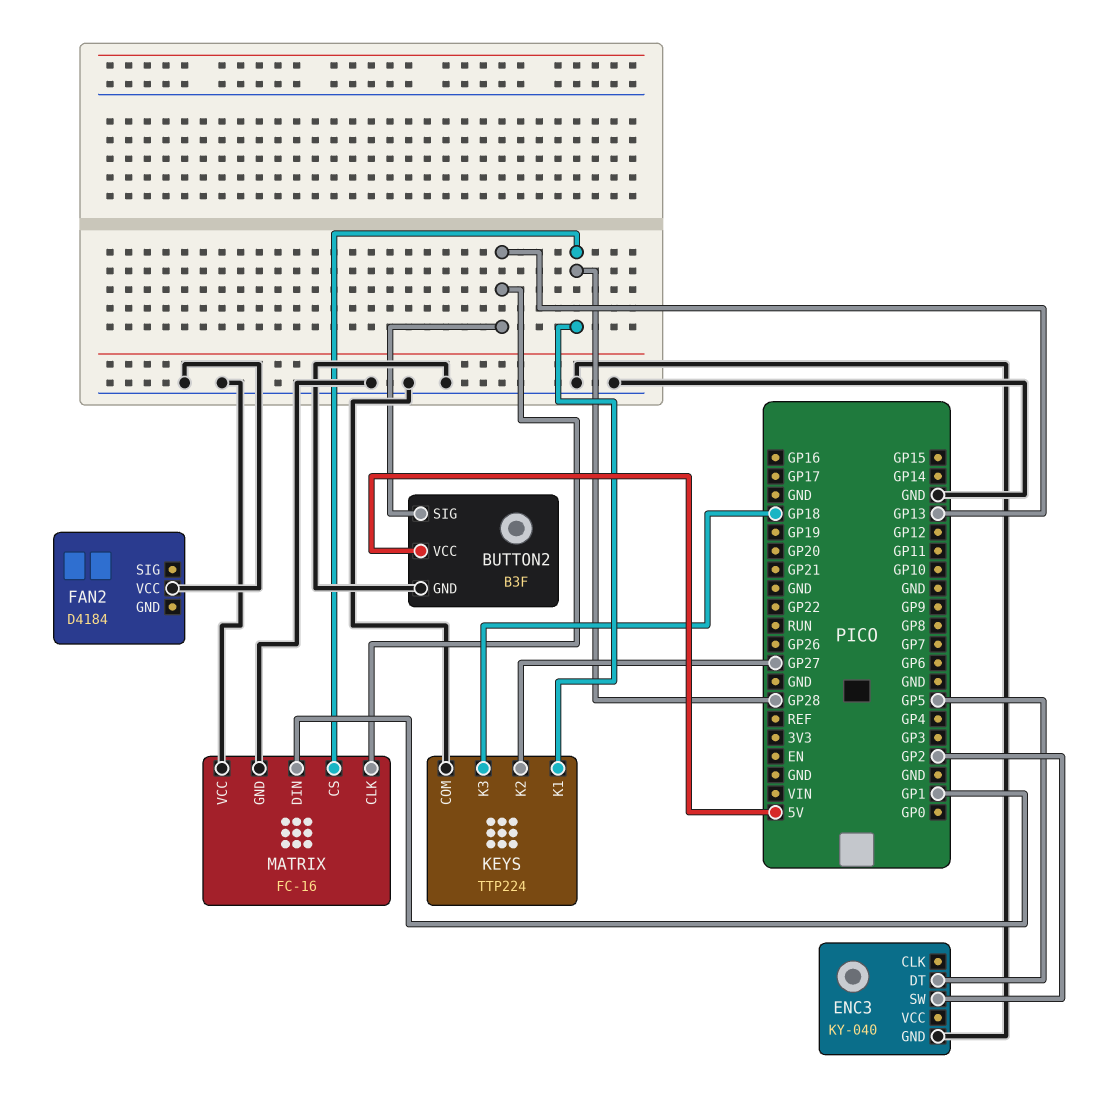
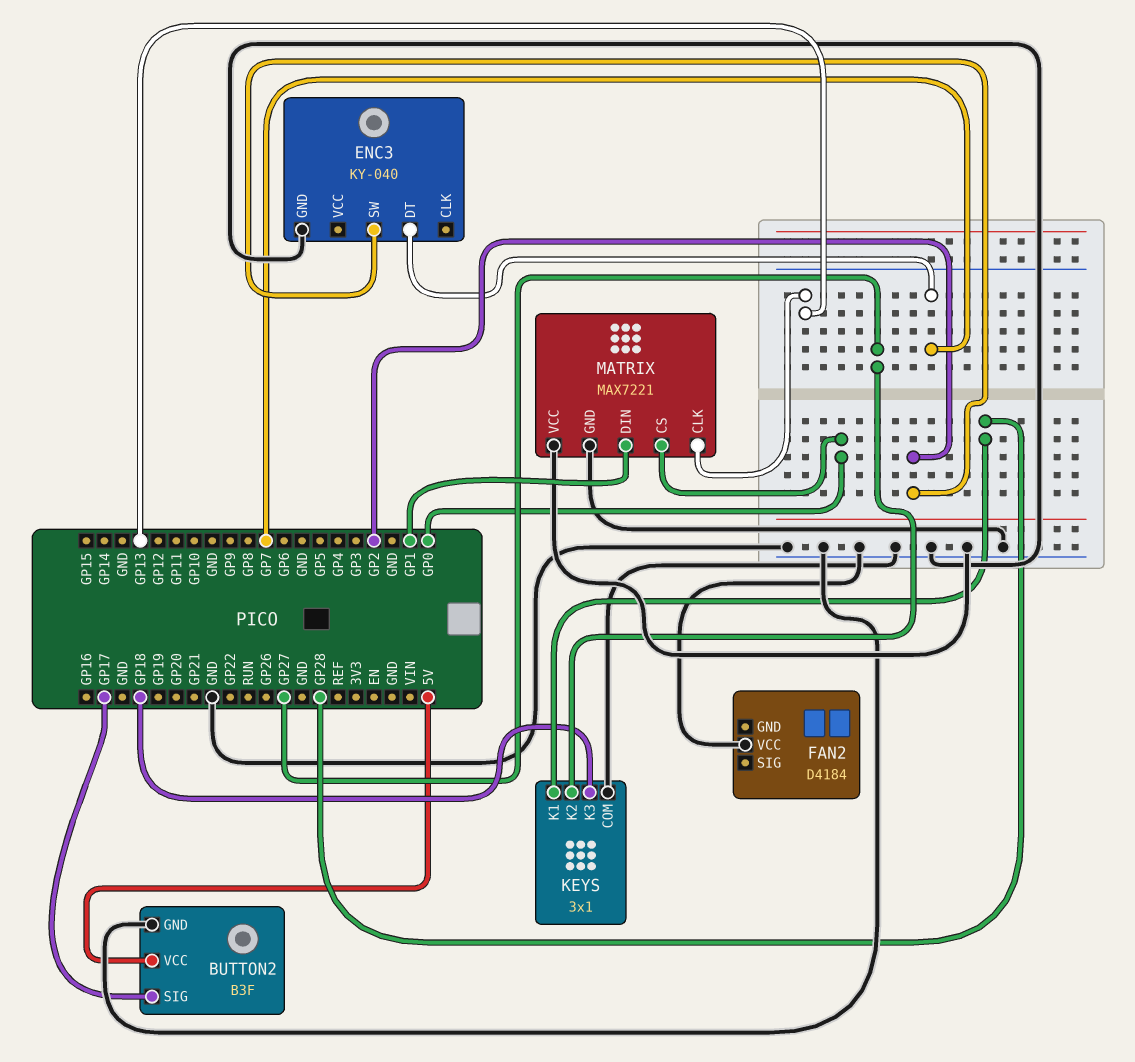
BUTTON2 pin SIG: GP13 -> GP17
ENC3 pin DT: GP5 -> GP7
KEYS: TTP224 -> 3x1
MATRIX: FC-16 -> MAX7221
MATRIX pin CS: GP28 -> GP0

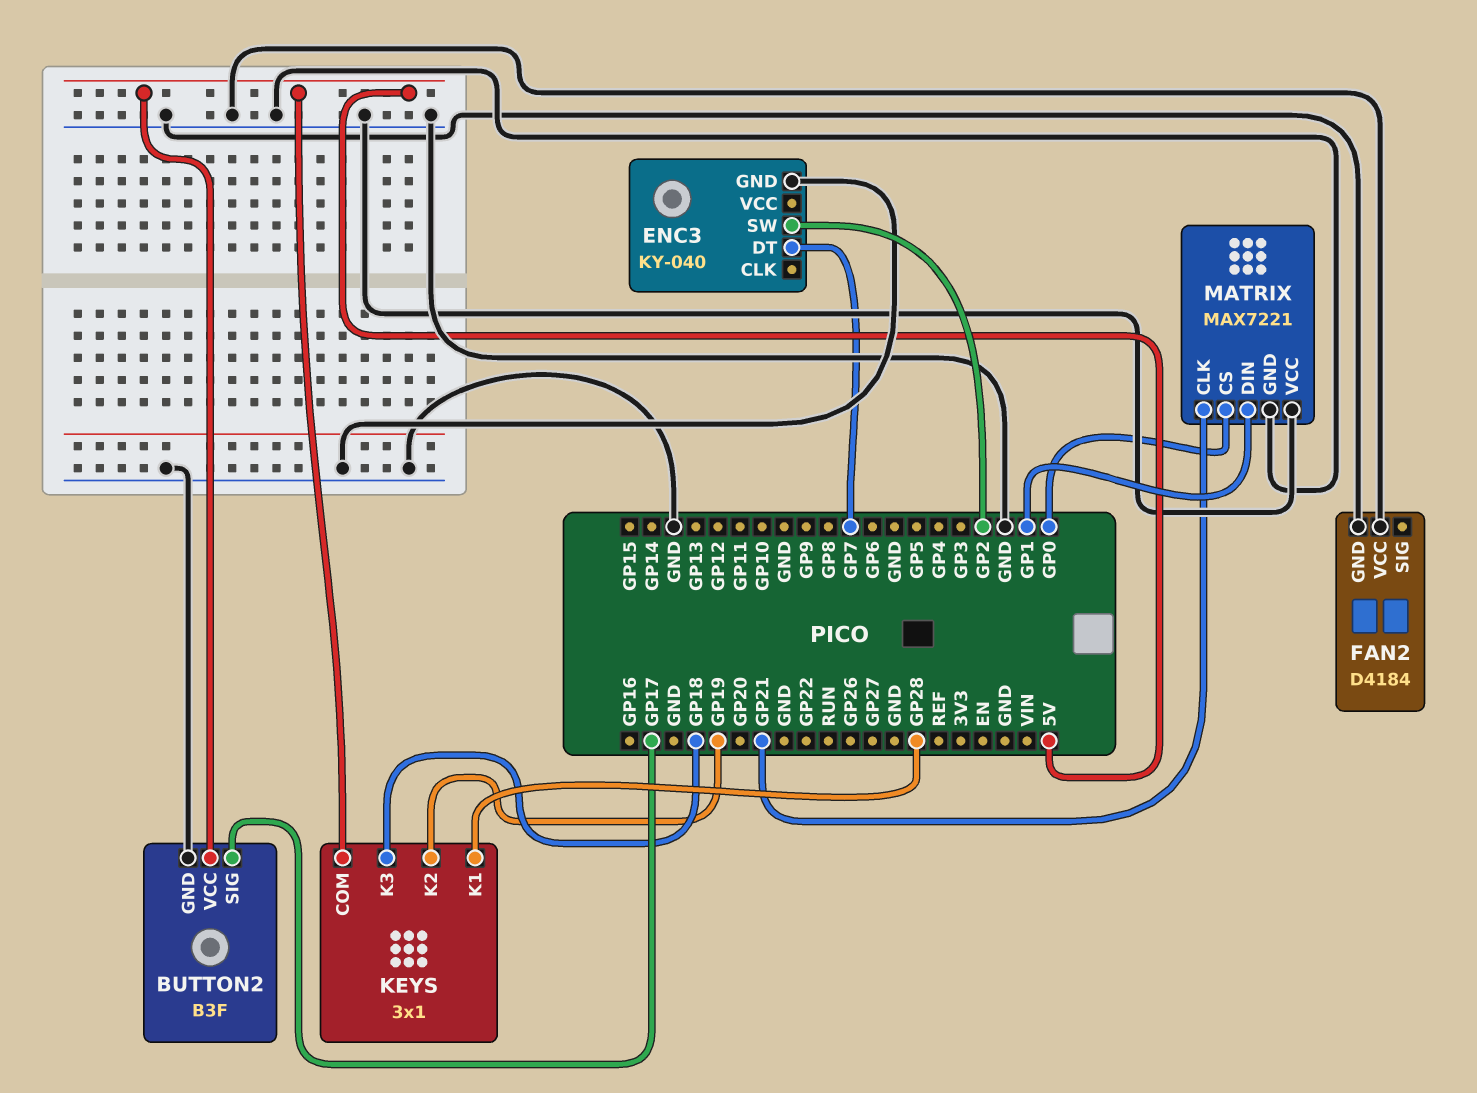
FAN2 pin GND: none -> GND
KEYS pin COM: GND -> 5V
KEYS pin K2: GP27 -> GP19
MATRIX pin CLK: GP13 -> GP21

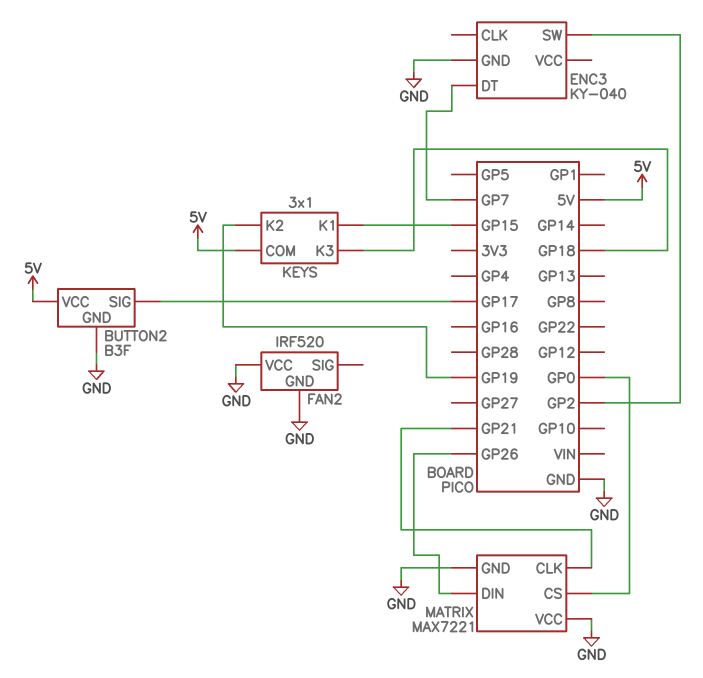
FAN2: D4184 -> IRF520
KEYS pin K1: GP28 -> GP15
MATRIX pin DIN: GP1 -> GP26

